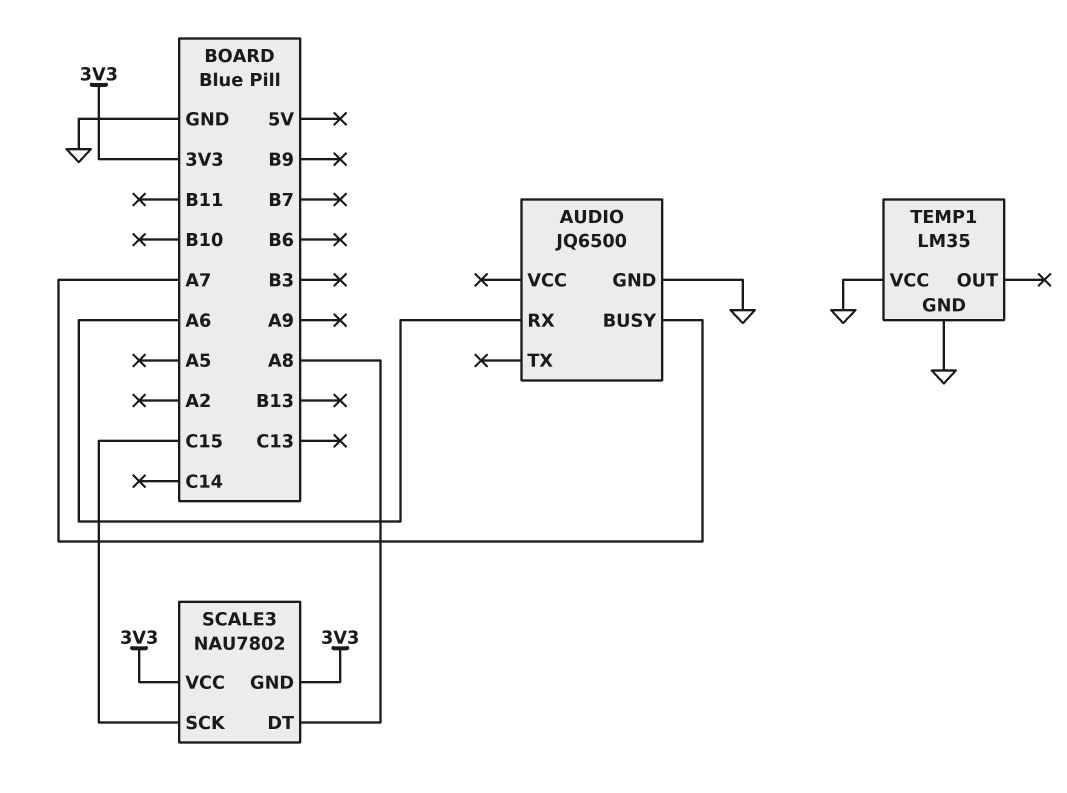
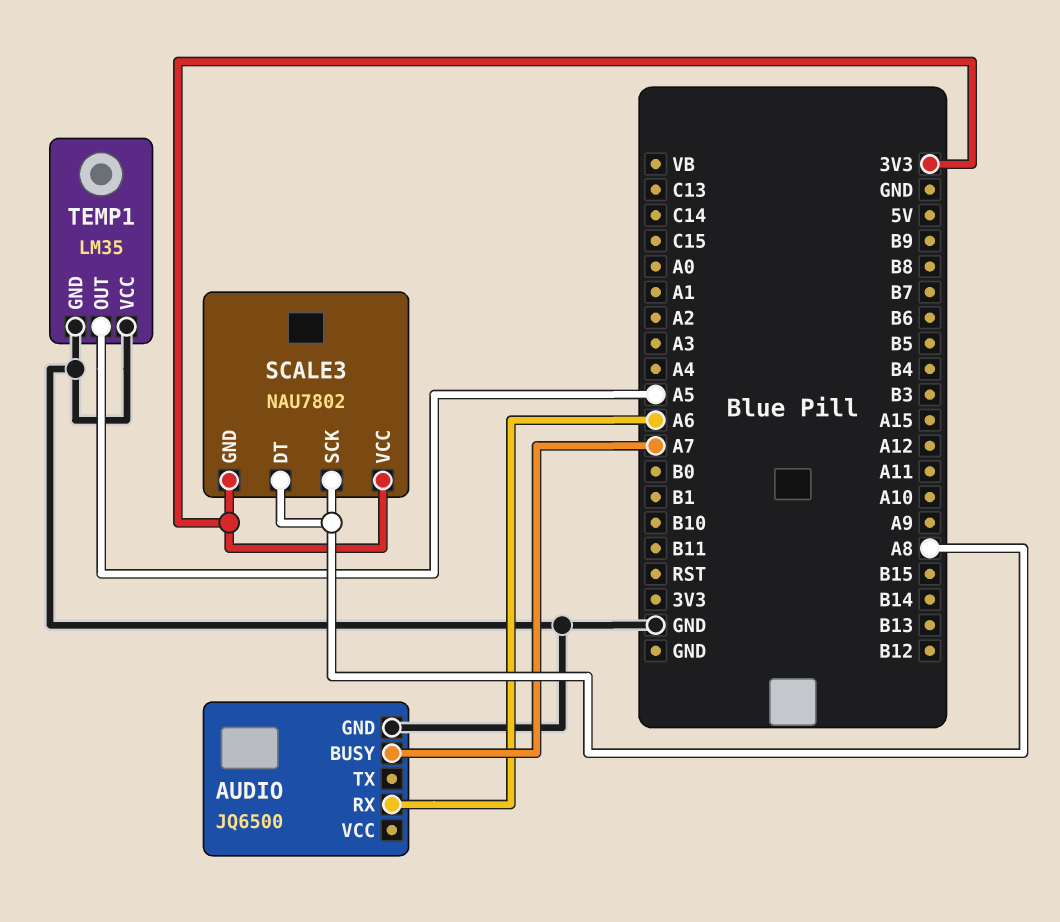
SCALE3 pin SCK: C15 -> A8
TEMP1 pin OUT: none -> A5

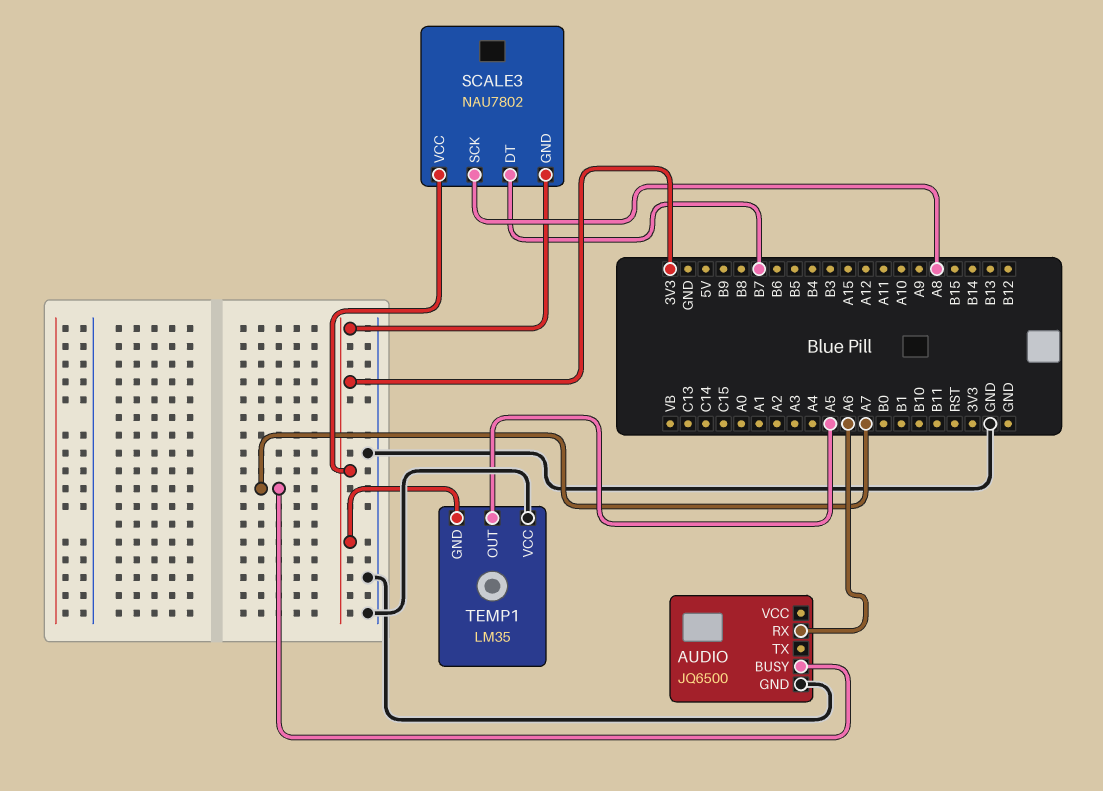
SCALE3 pin DT: A8 -> B7
TEMP1 pin GND: GND -> 3V3

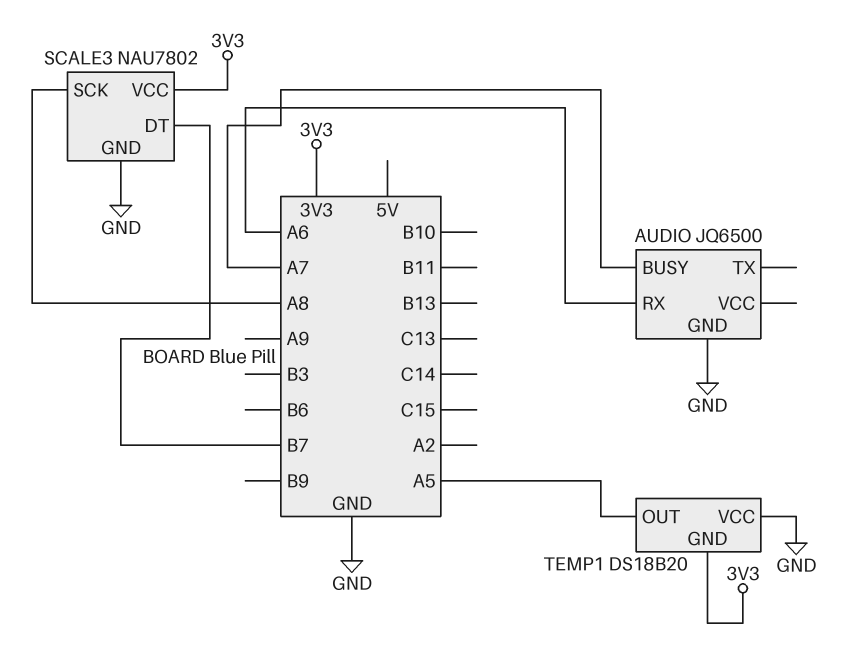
SCALE3 pin GND: 3V3 -> GND
TEMP1: LM35 -> DS18B20

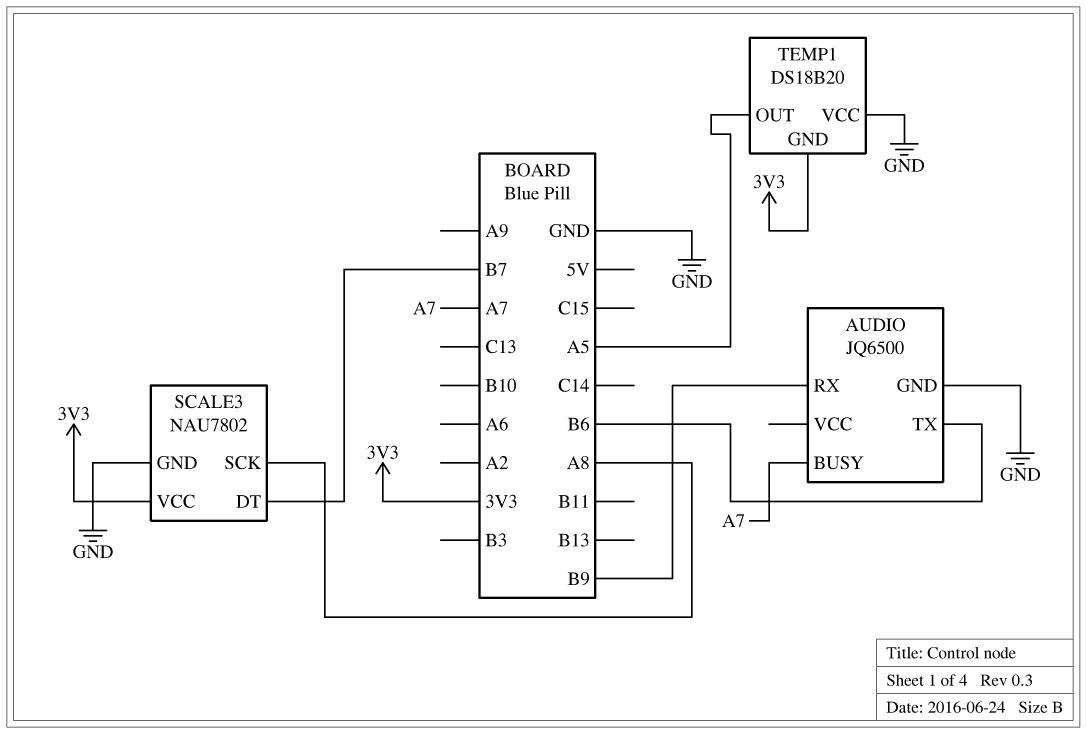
AUDIO pin RX: A6 -> B9
AUDIO pin TX: none -> B6

